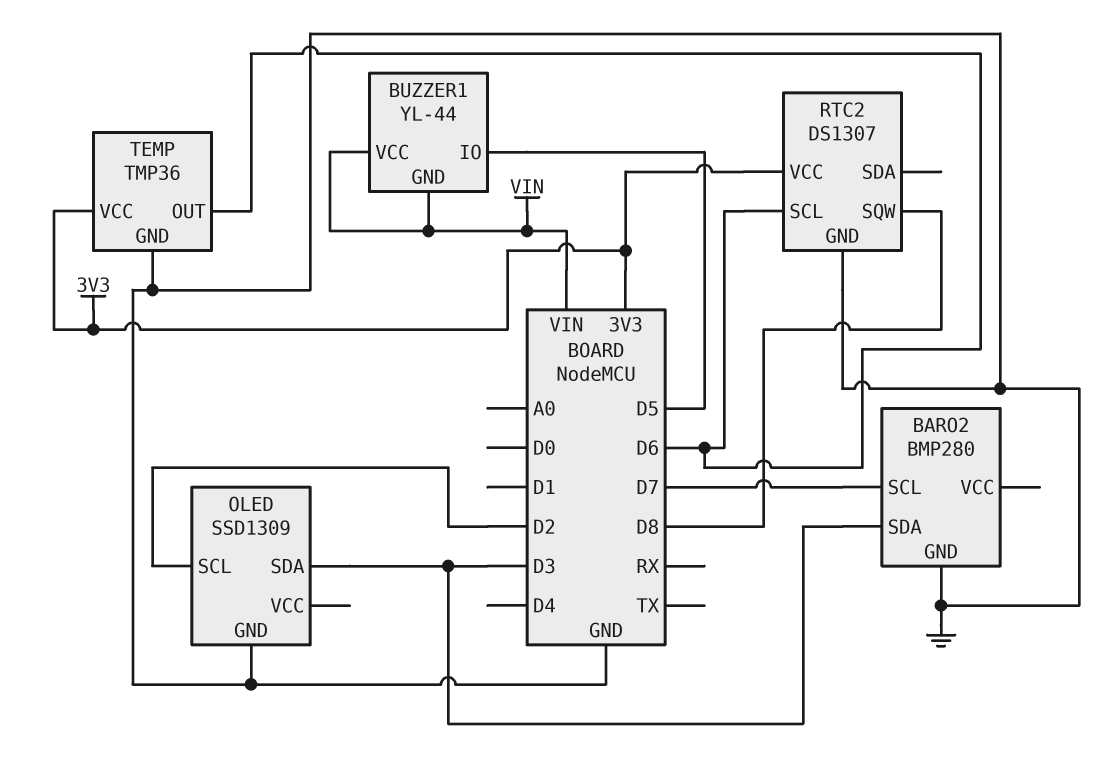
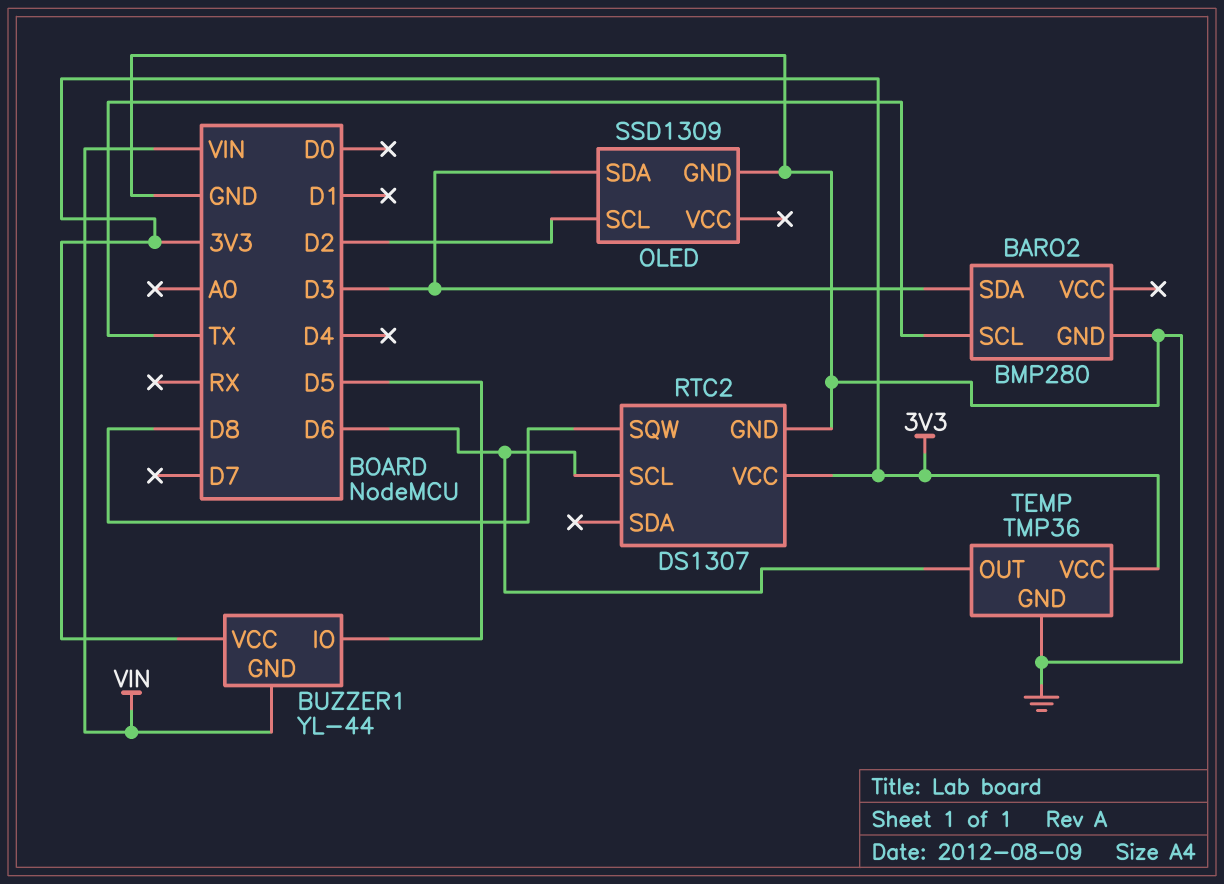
BARO2 pin SCL: D7 -> TX
BUZZER1 pin VCC: VIN -> 3V3

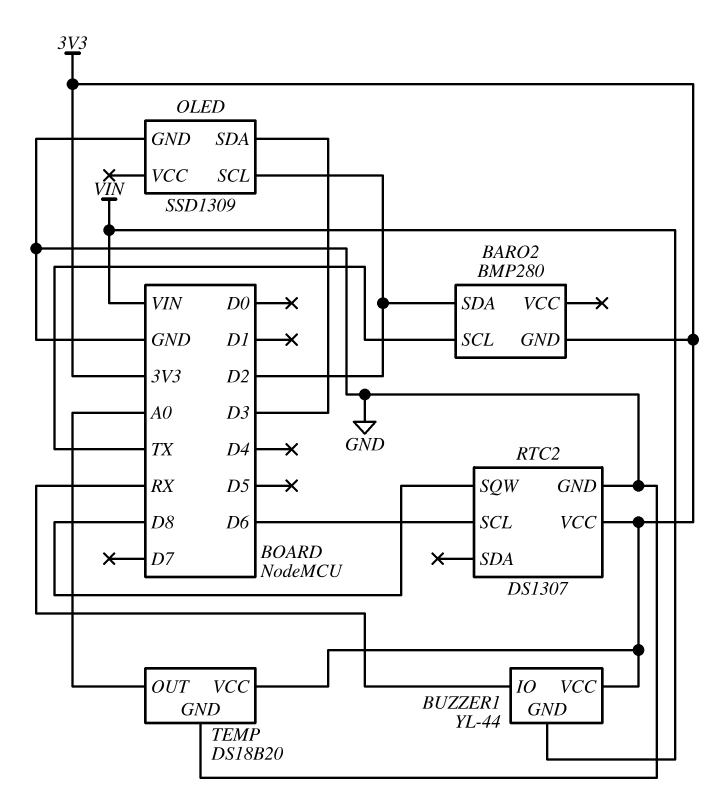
BARO2 pin GND: GND -> 3V3
BARO2 pin SDA: D3 -> D2
BUZZER1 pin IO: D5 -> RX
TEMP: TMP36 -> DS18B20
TEMP pin OUT: D6 -> A0

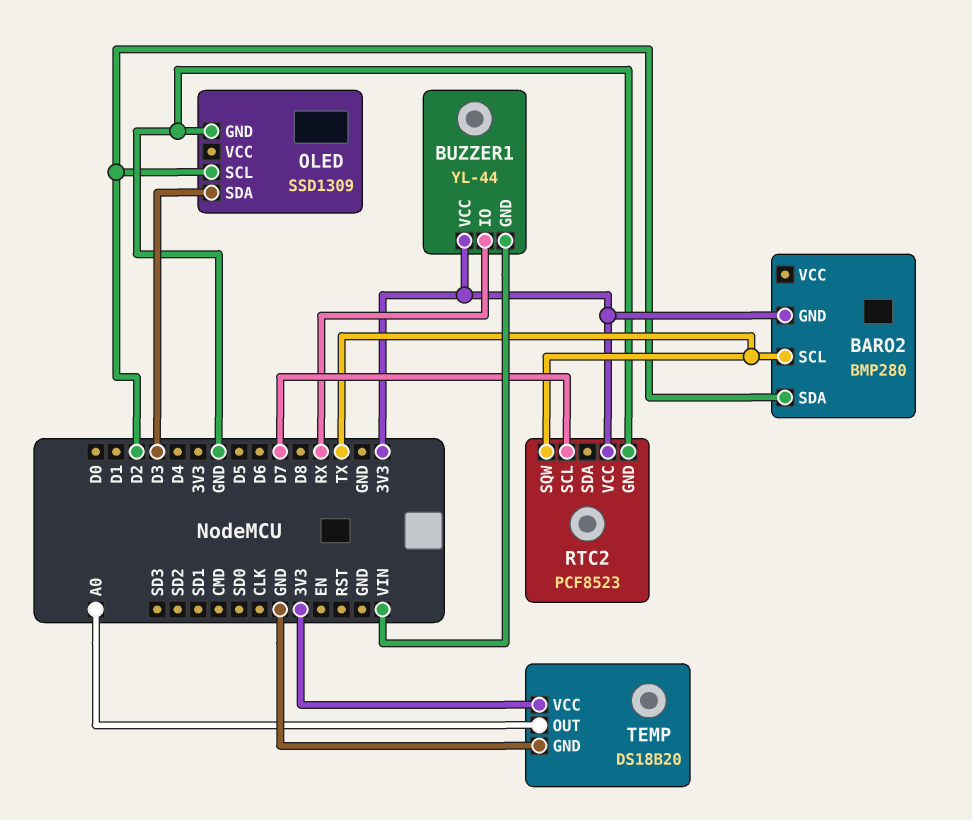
RTC2: DS1307 -> PCF8523
RTC2 pin SCL: D6 -> D7
RTC2 pin SQW: D8 -> TX

